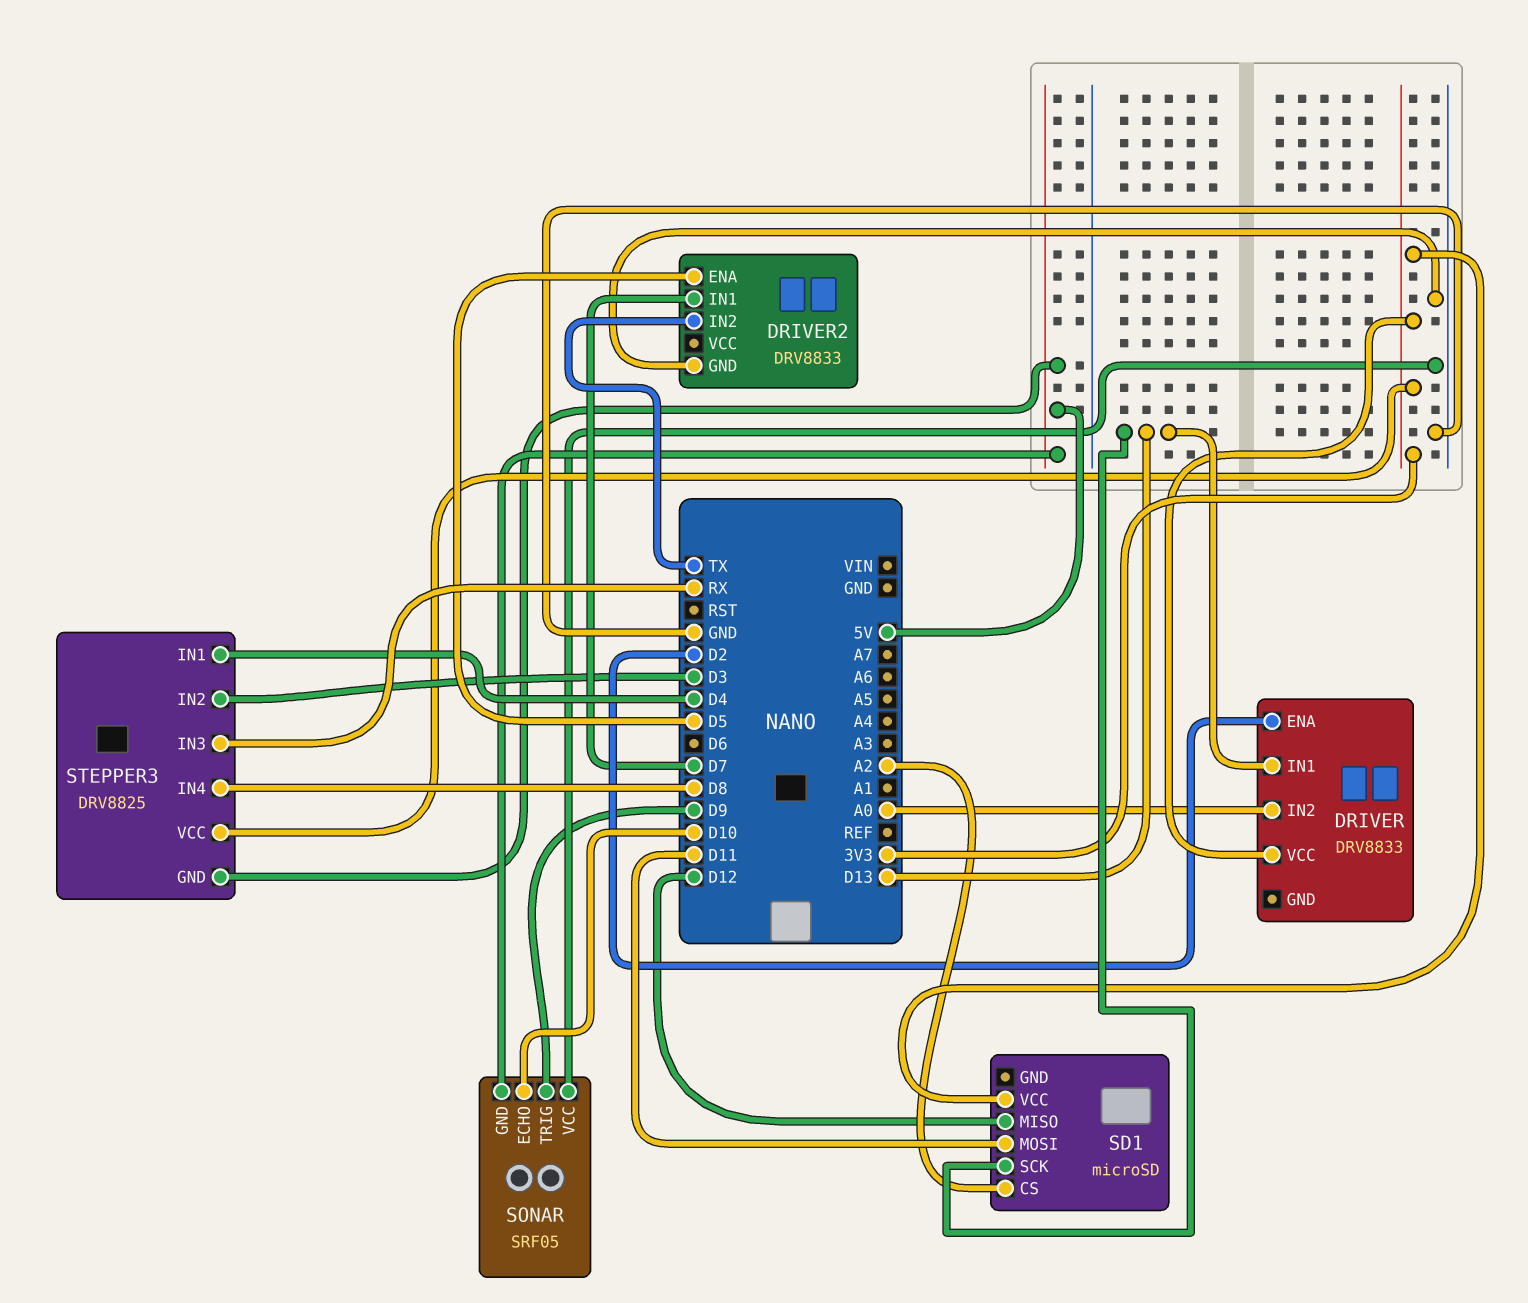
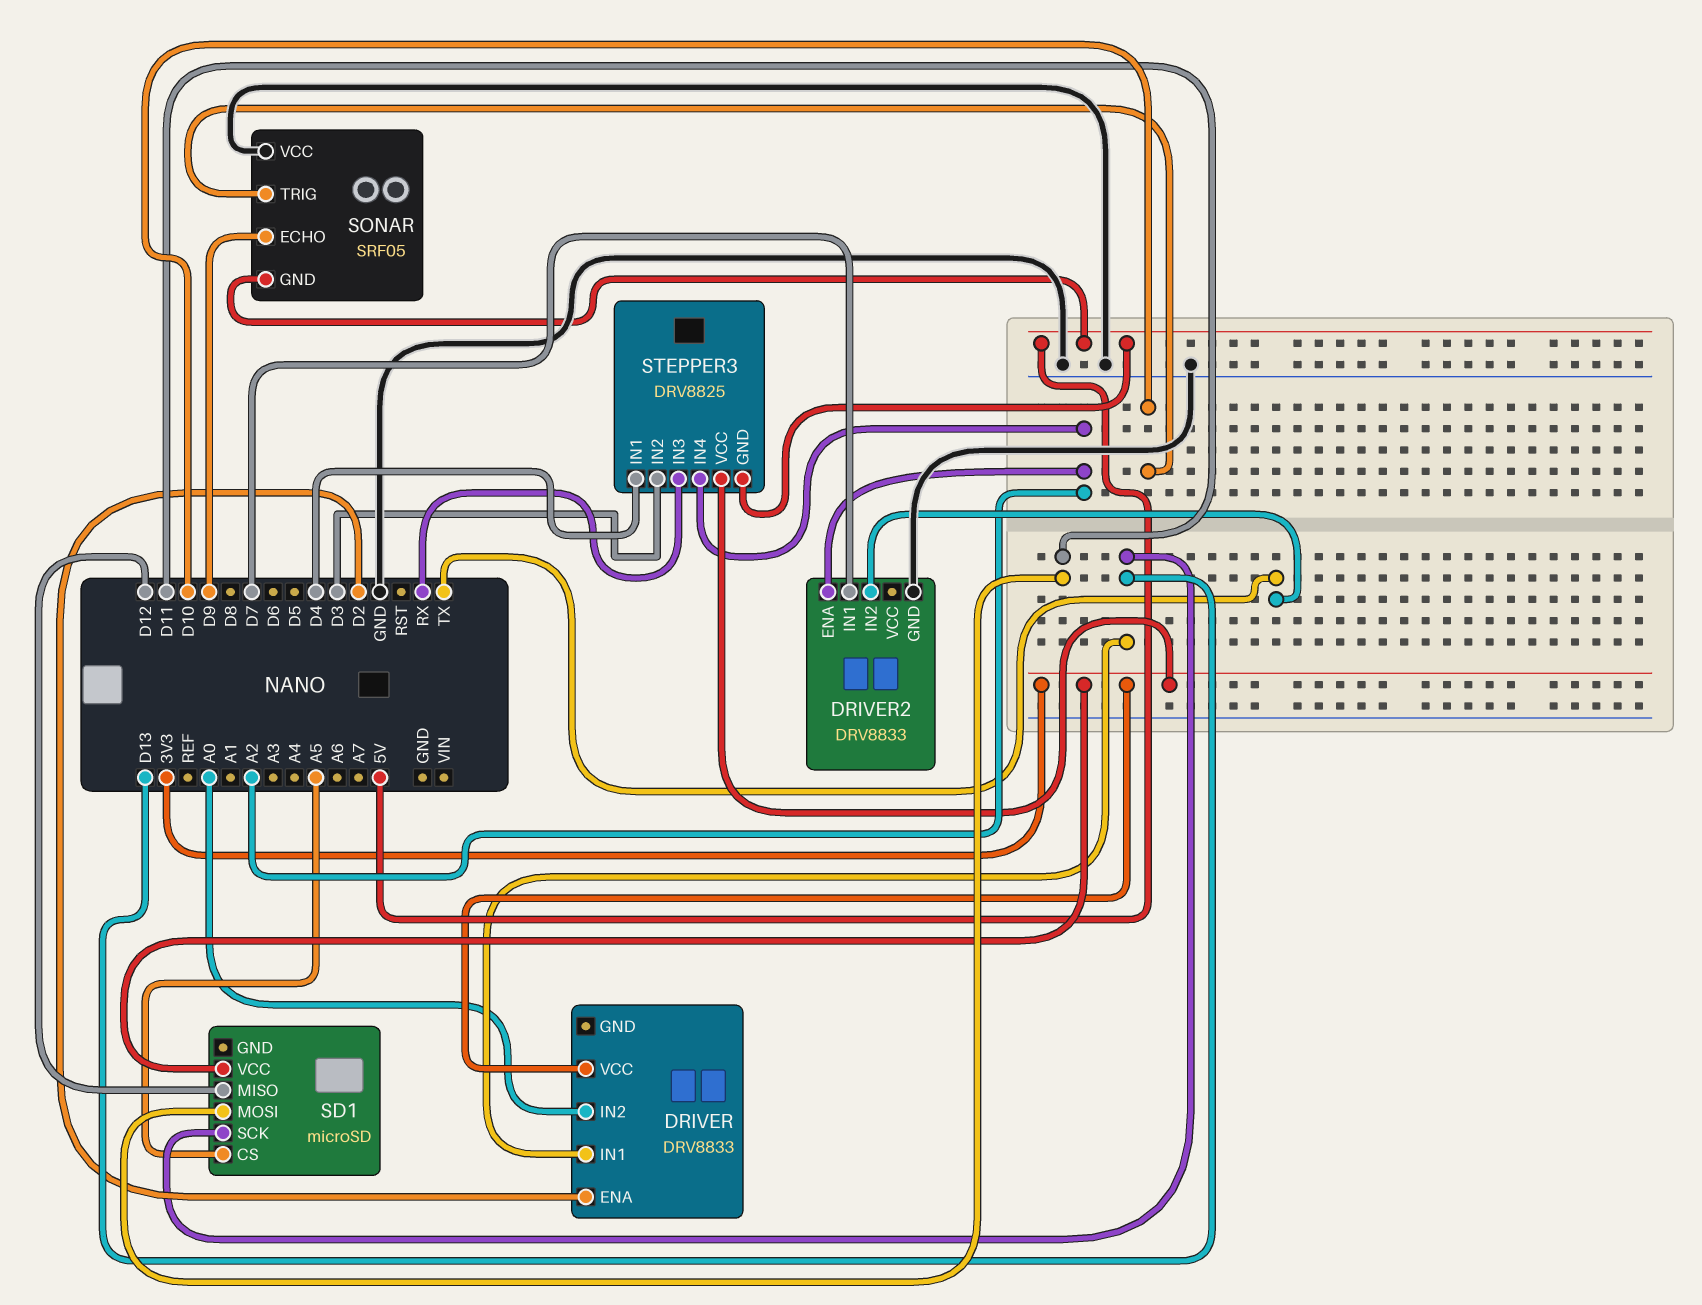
DRIVER2 pin ENA: D5 -> A2
SD1 pin CS: A2 -> A5
SONAR pin ECHO: D10 -> D9
SONAR pin TRIG: D9 -> D10
STEPPER3 pin IN4: D8 -> A2

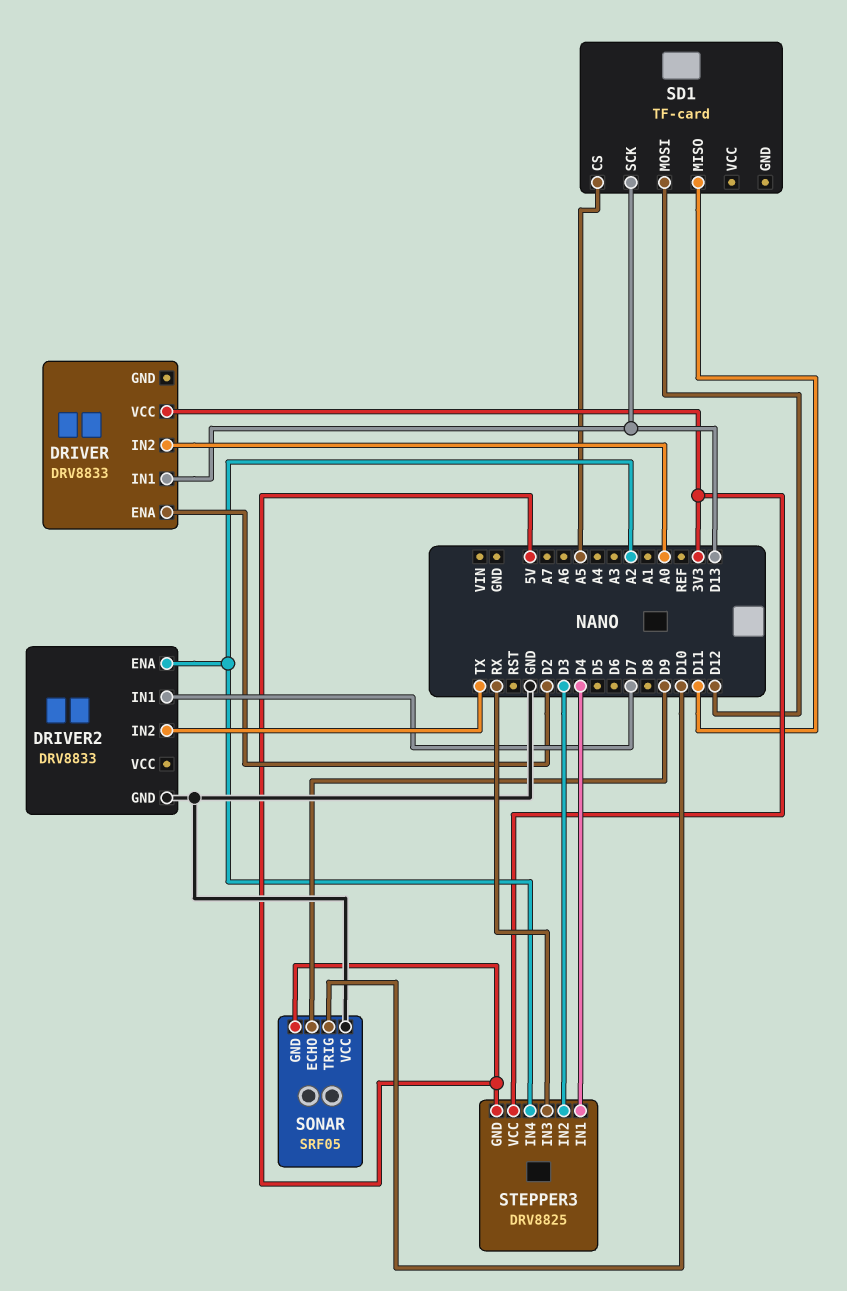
SD1: microSD -> TF-card
SD1 pin MISO: D12 -> D11
SD1 pin MOSI: D11 -> D12
SD1 pin VCC: 3V3 -> none

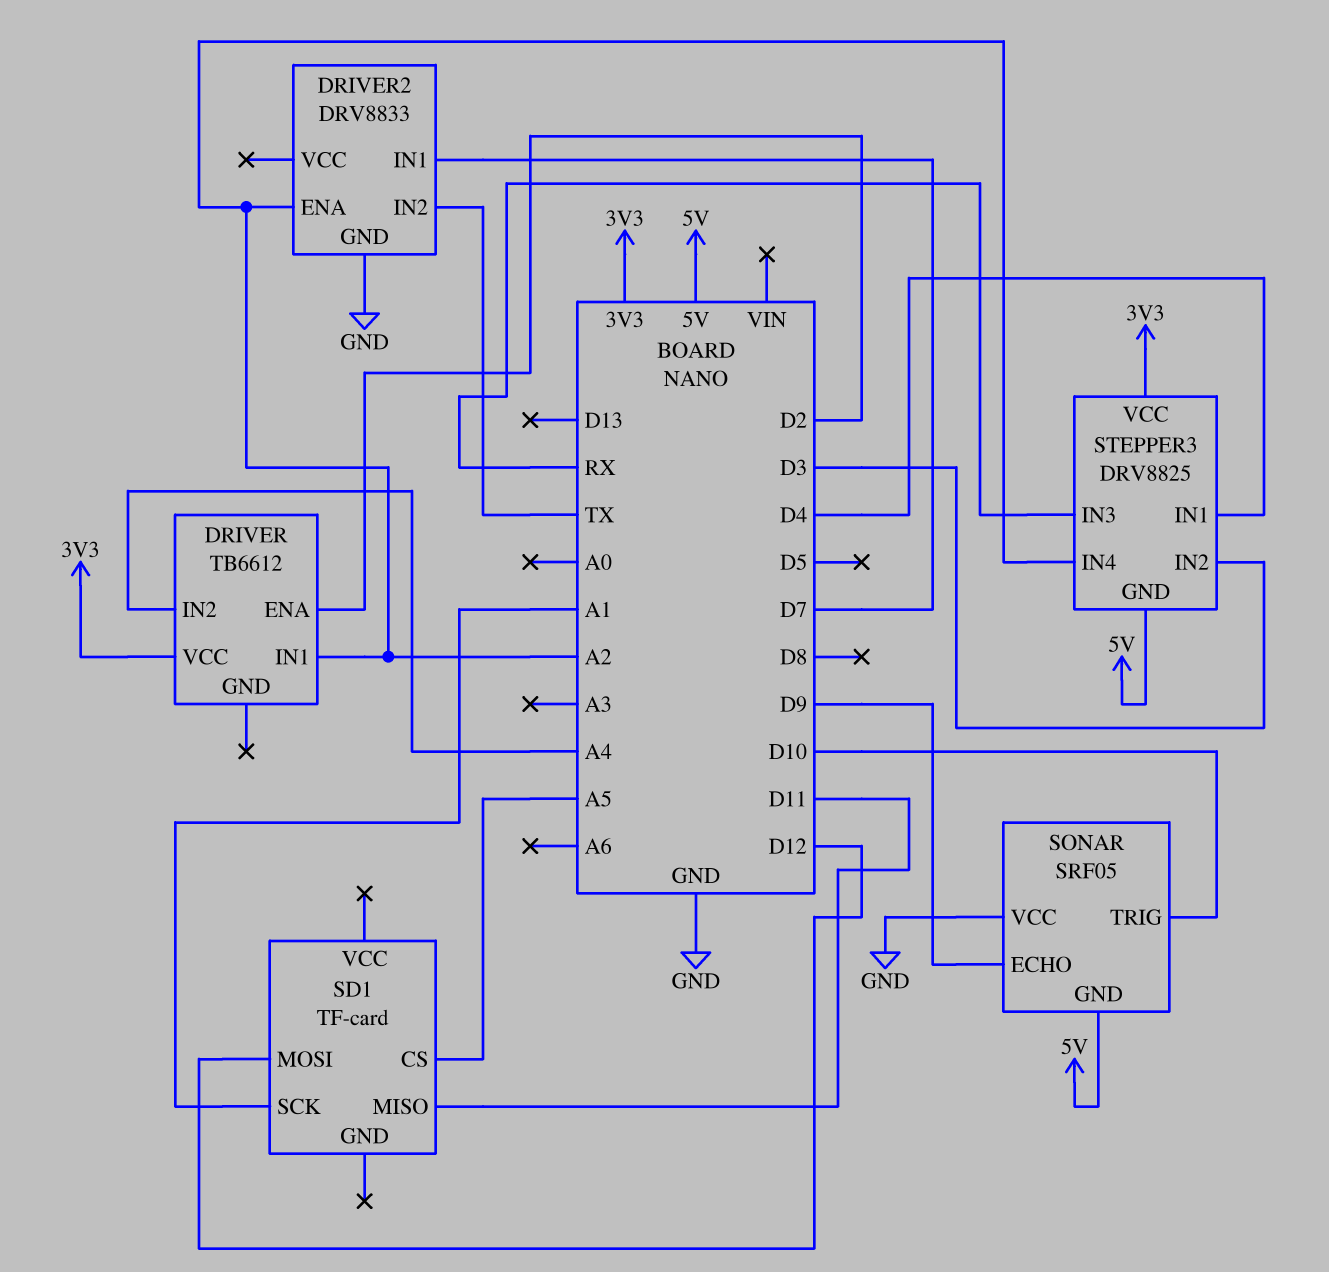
DRIVER: DRV8833 -> TB6612
DRIVER pin IN1: D13 -> A2
DRIVER pin IN2: A0 -> A4
SD1 pin SCK: D13 -> A1

